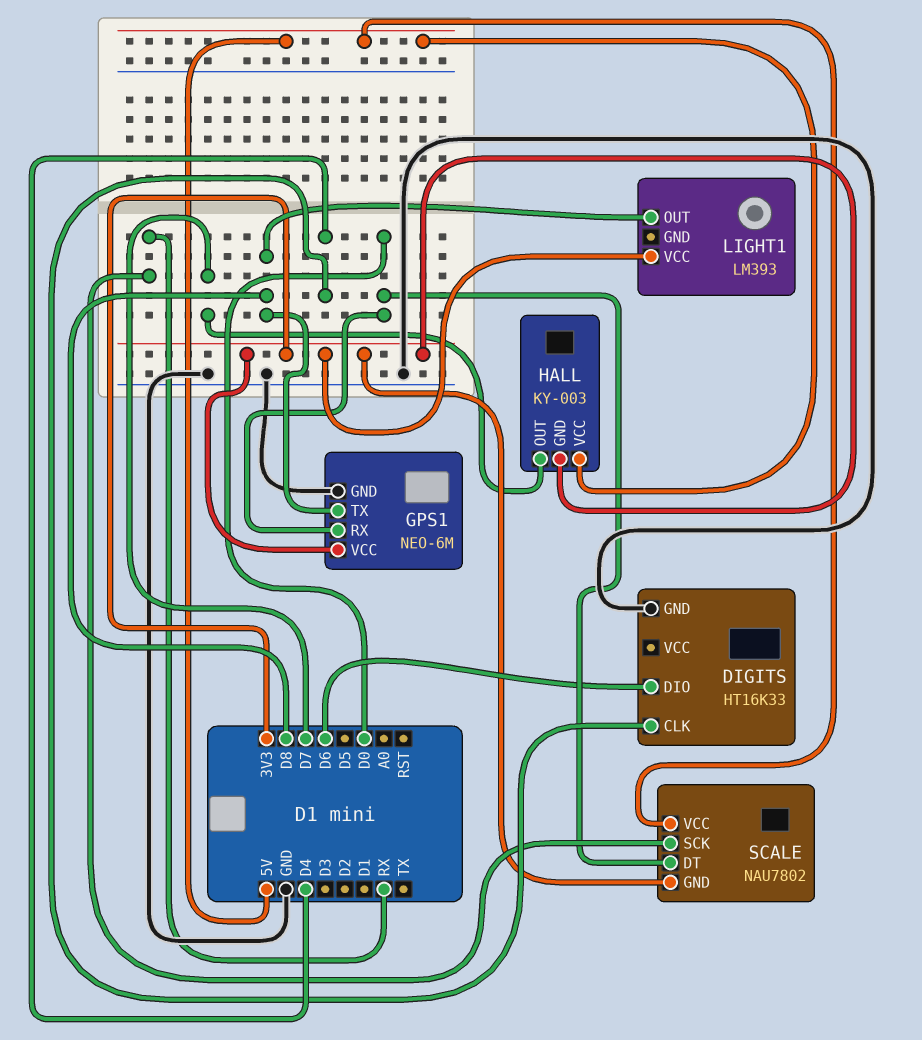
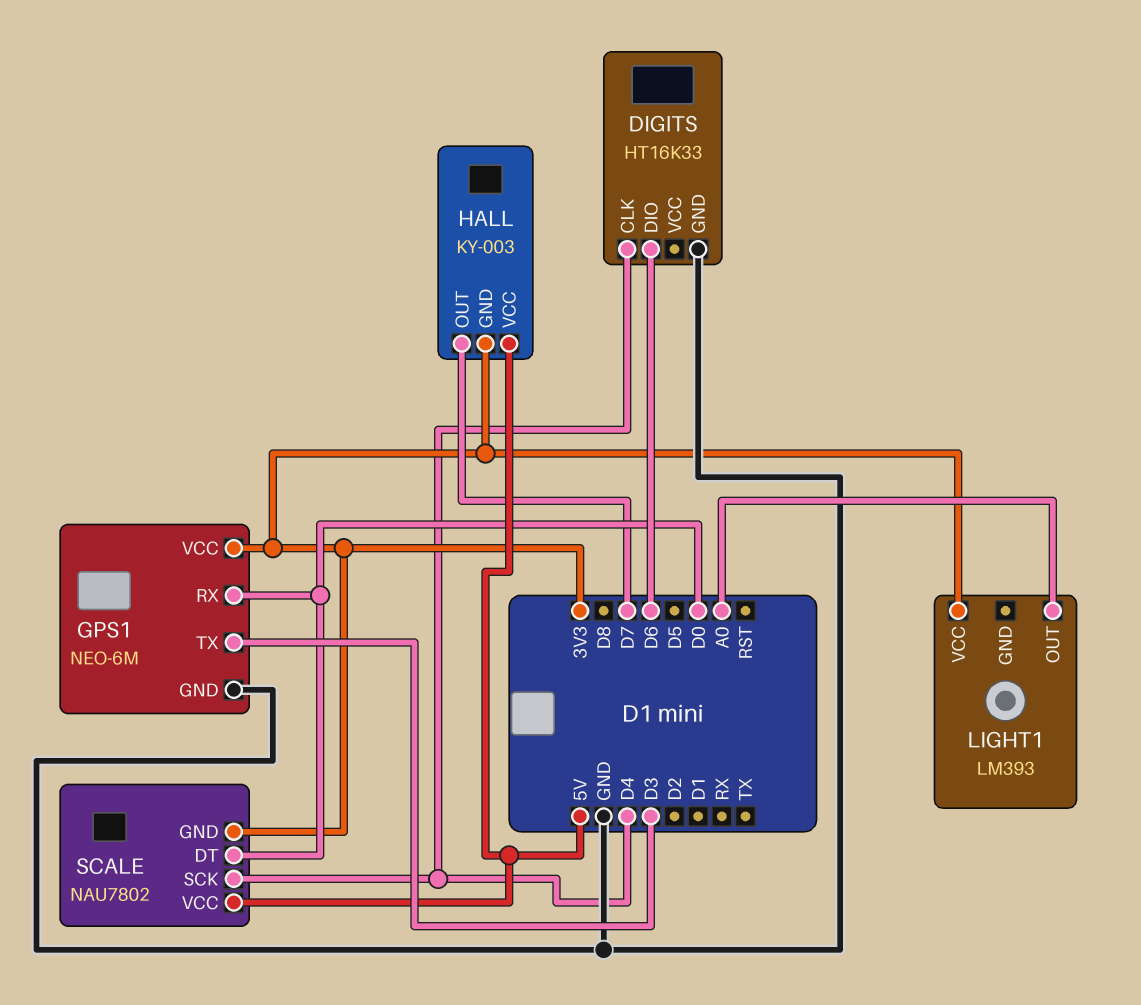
GPS1 pin TX: D8 -> D3
LIGHT1 pin OUT: D8 -> A0
SCALE pin SCK: RX -> D4

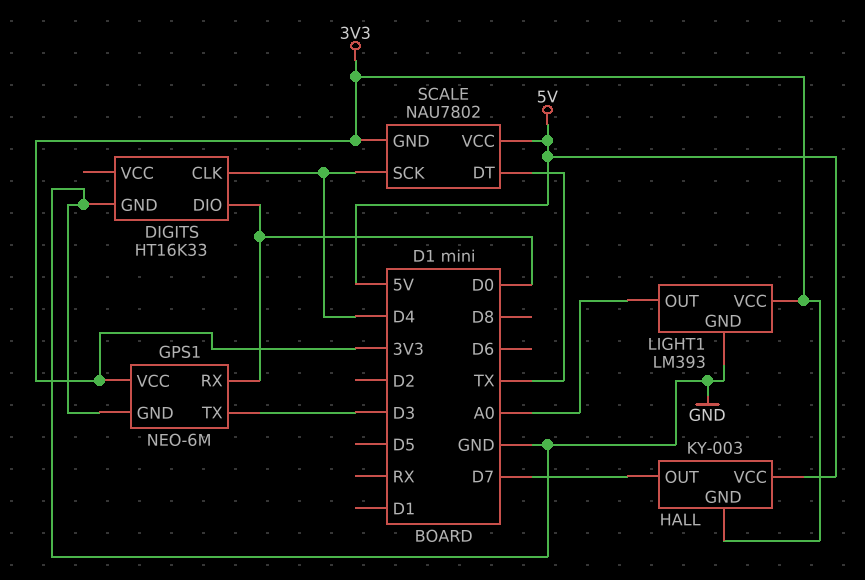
DIGITS pin DIO: D6 -> D0
LIGHT1 pin GND: none -> GND
SCALE pin DT: D0 -> TX

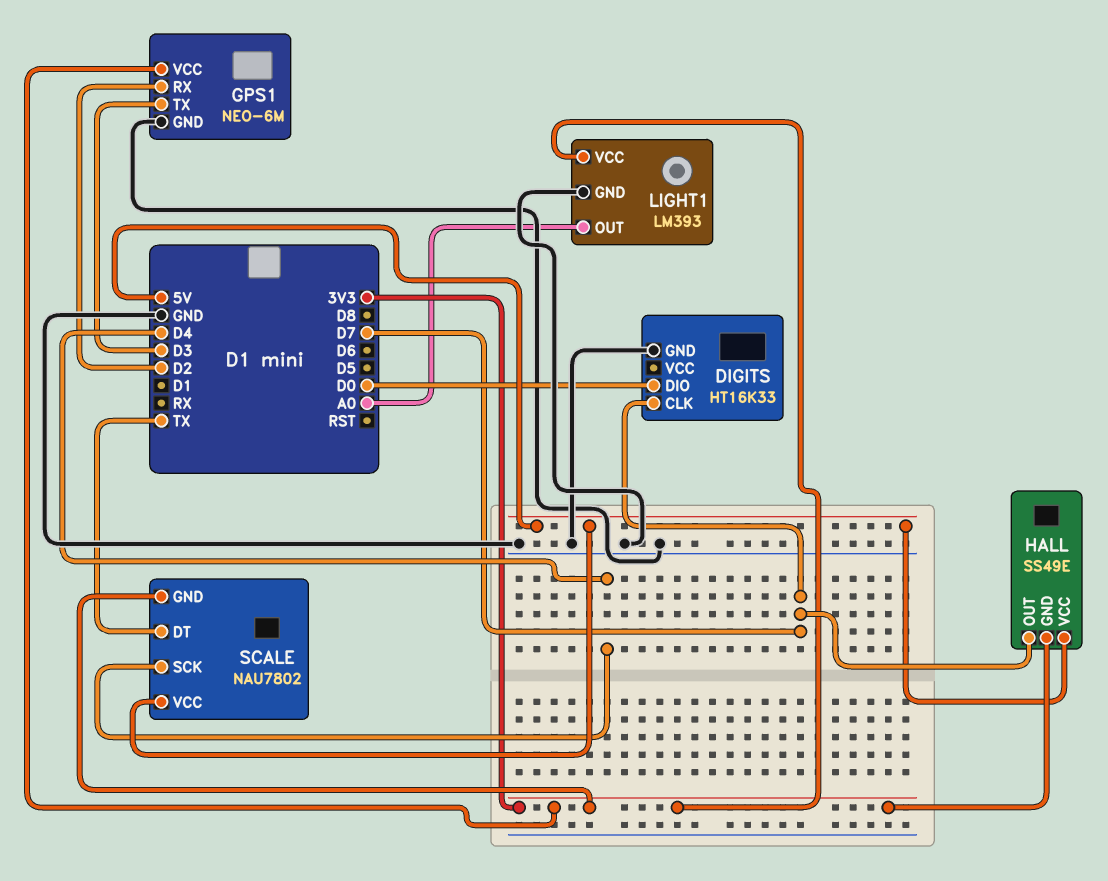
DIGITS pin CLK: D4 -> D7
GPS1 pin RX: D0 -> D2
HALL: KY-003 -> SS49E

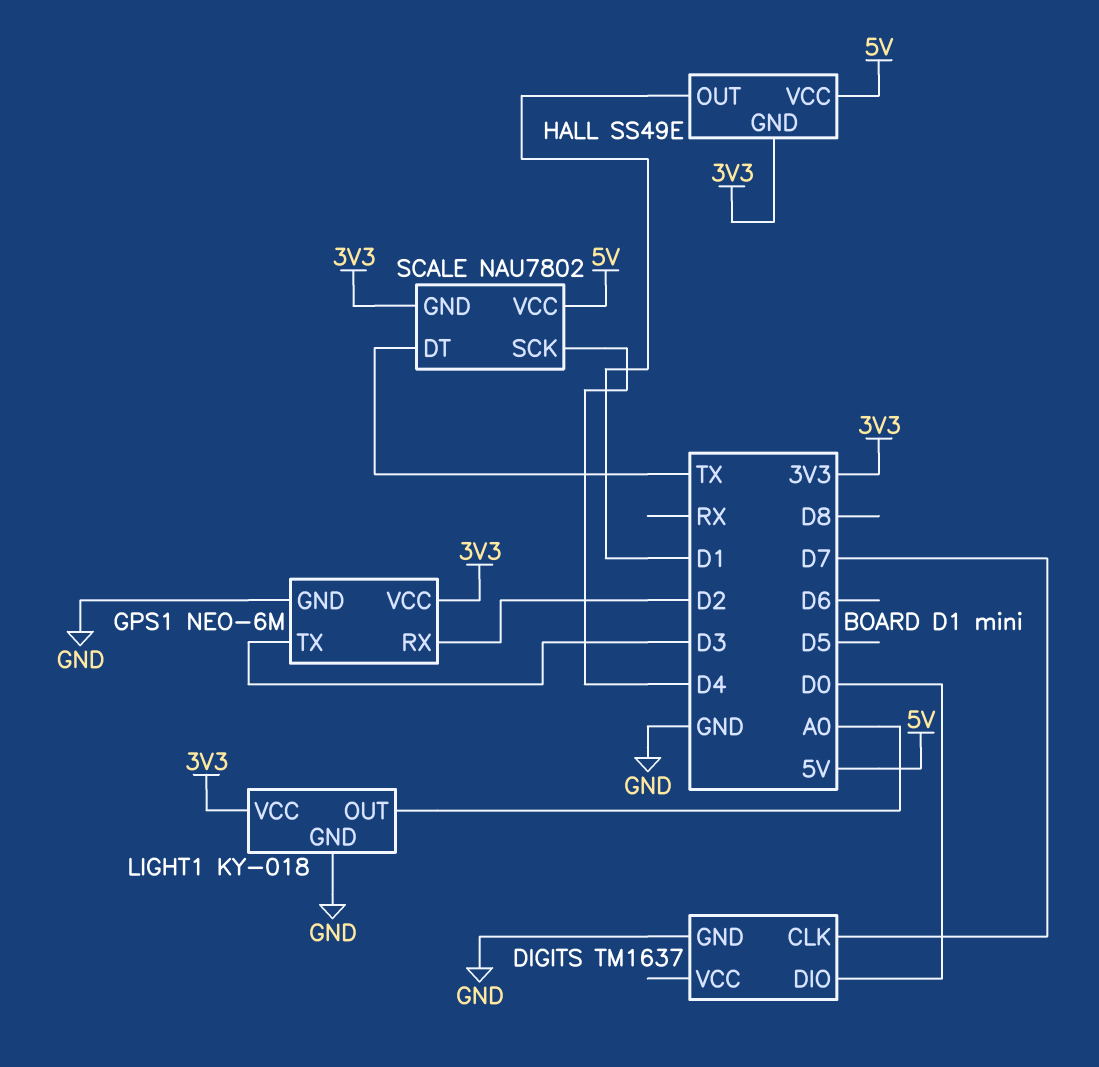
DIGITS: HT16K33 -> TM1637
HALL pin OUT: D7 -> D1
LIGHT1: LM393 -> KY-018

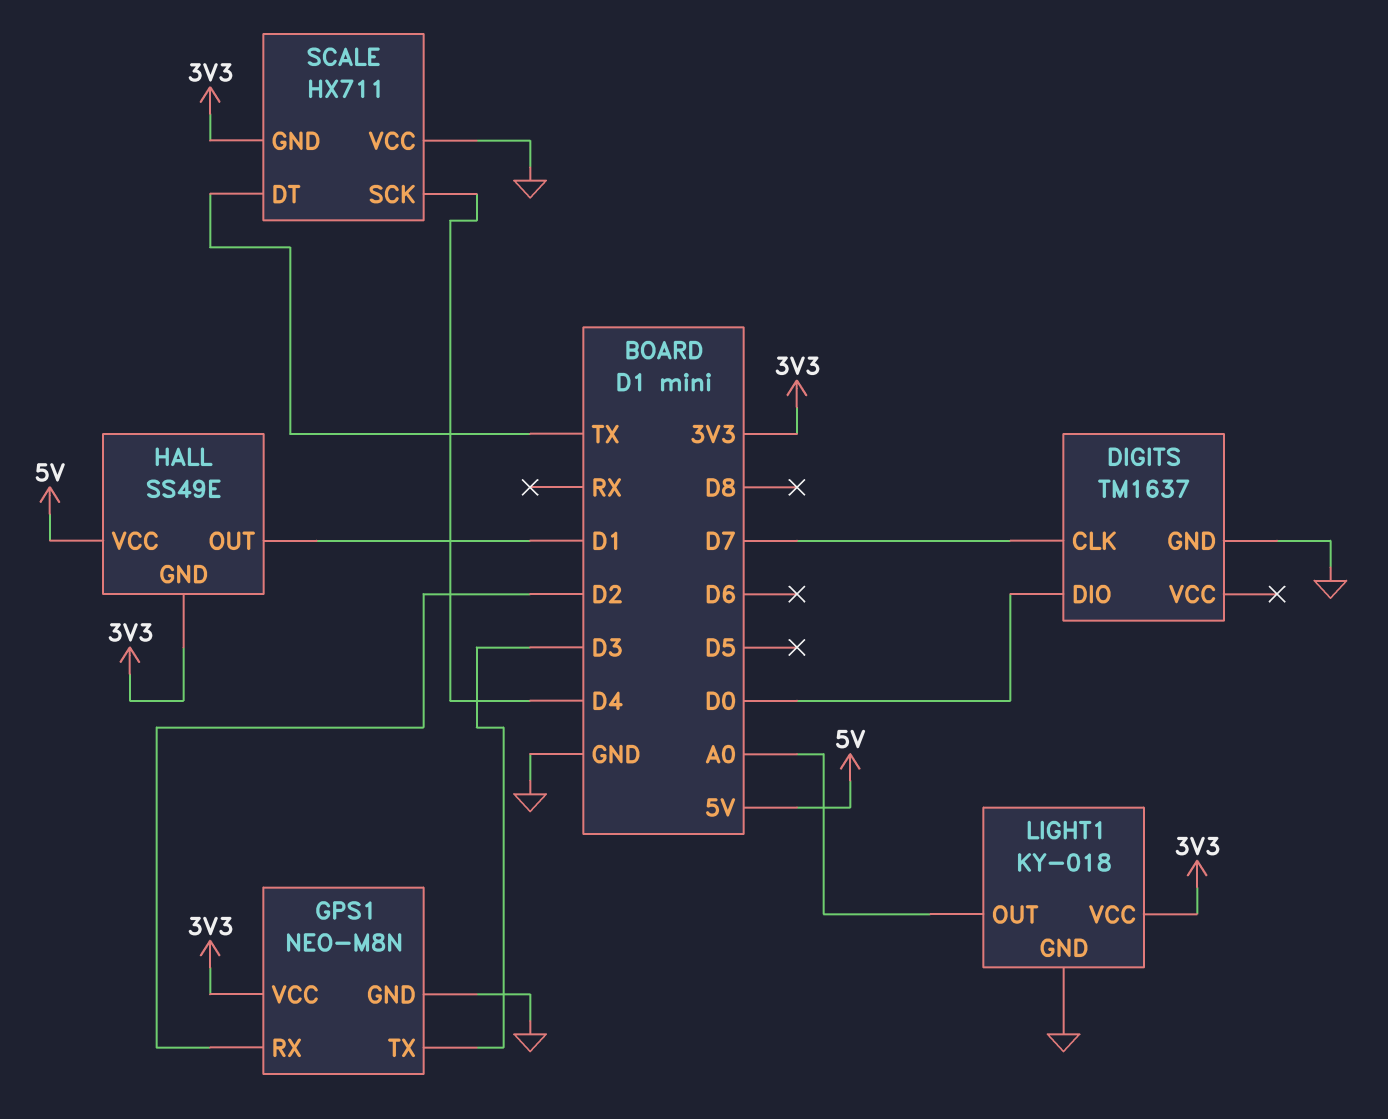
GPS1: NEO-6M -> NEO-M8N
SCALE: NAU7802 -> HX711
SCALE pin VCC: 5V -> GND

